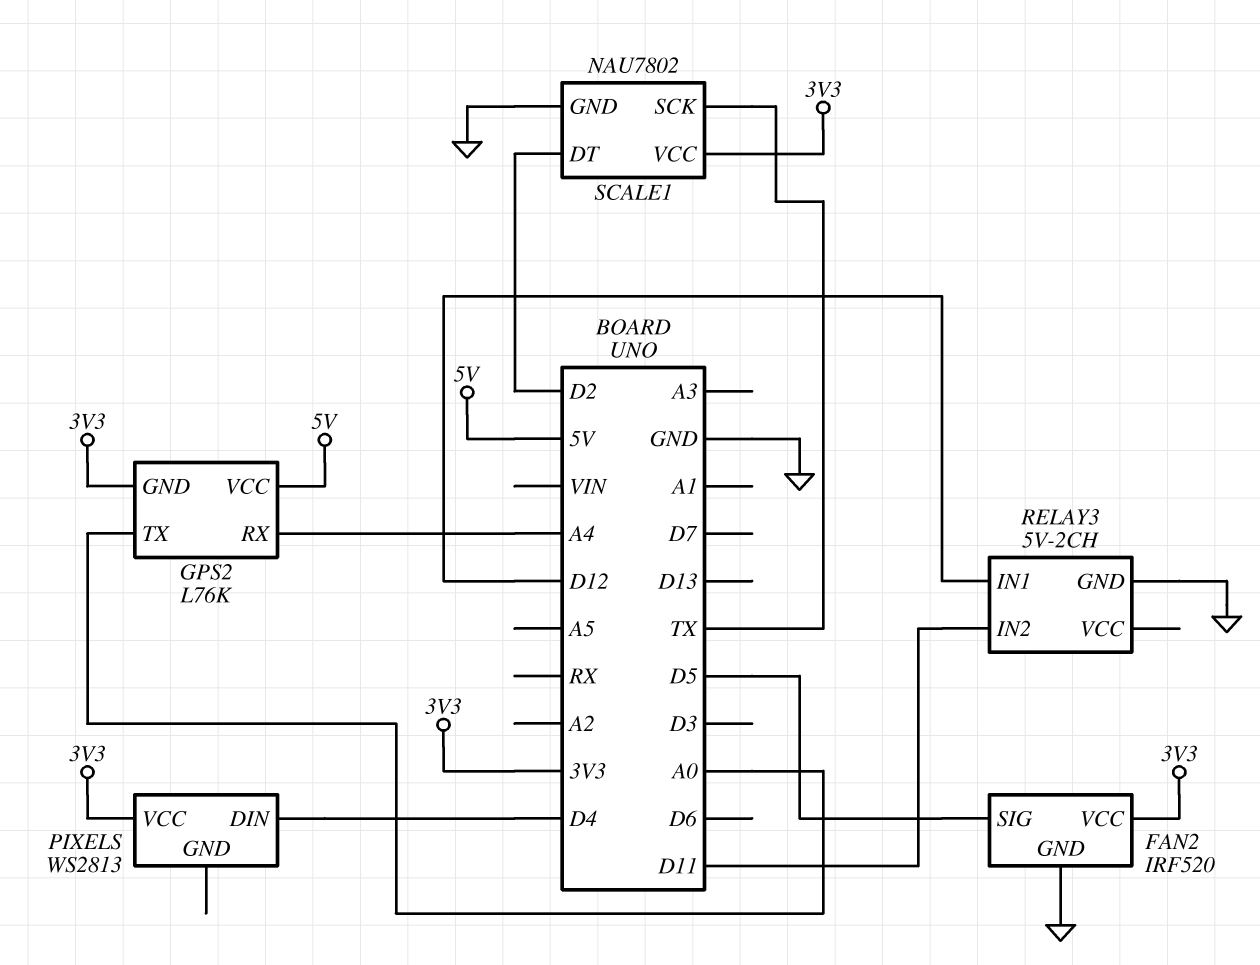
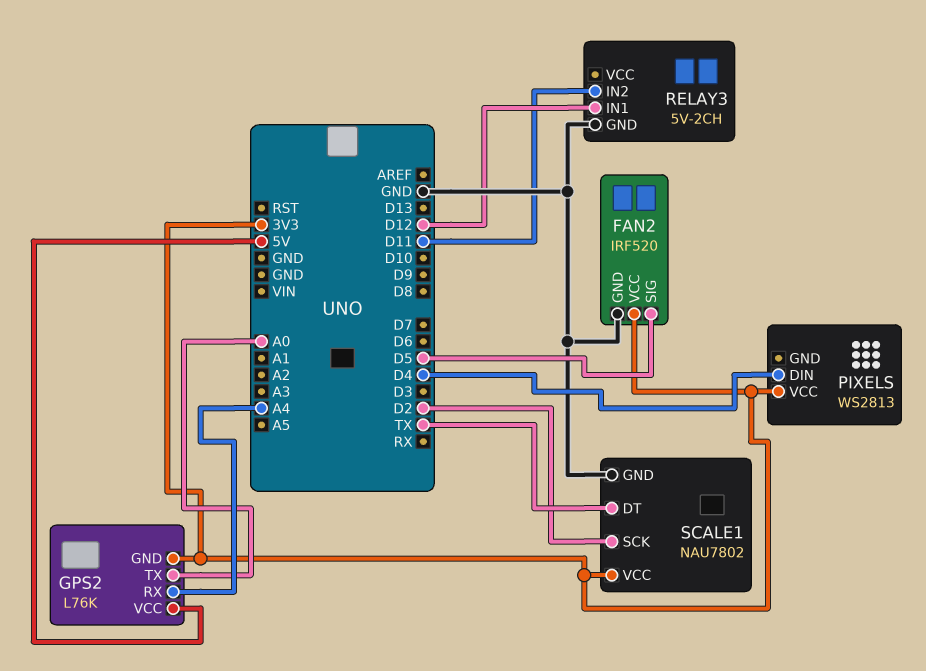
SCALE1 pin DT: D2 -> TX
SCALE1 pin SCK: TX -> D2

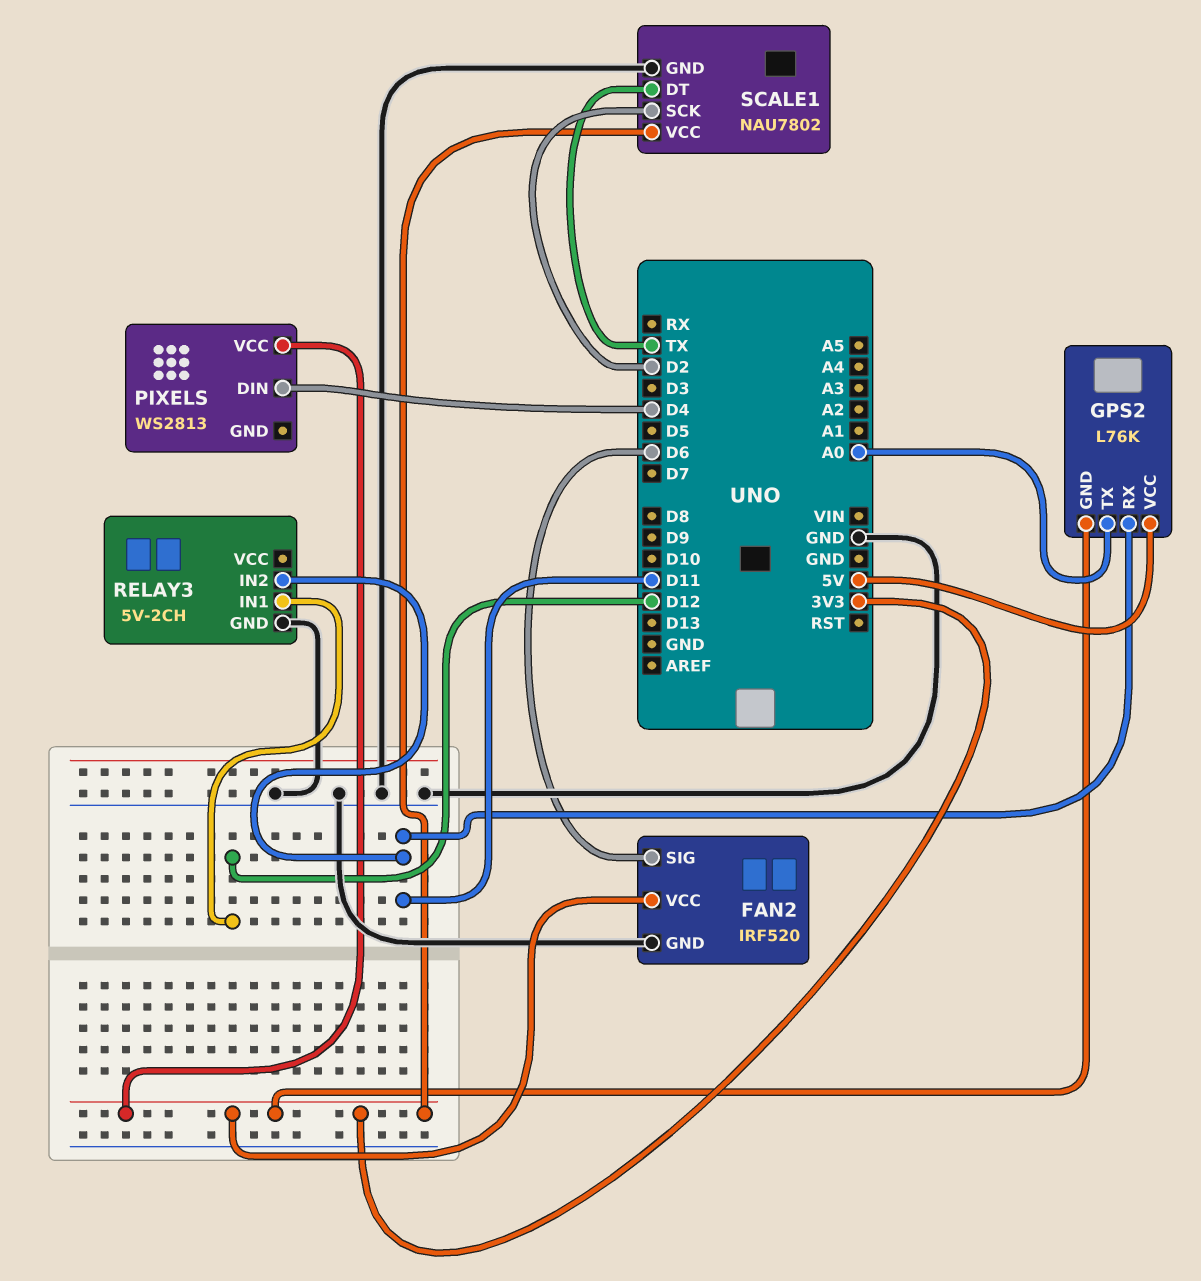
FAN2 pin SIG: D5 -> D6
GPS2 pin RX: A4 -> D11

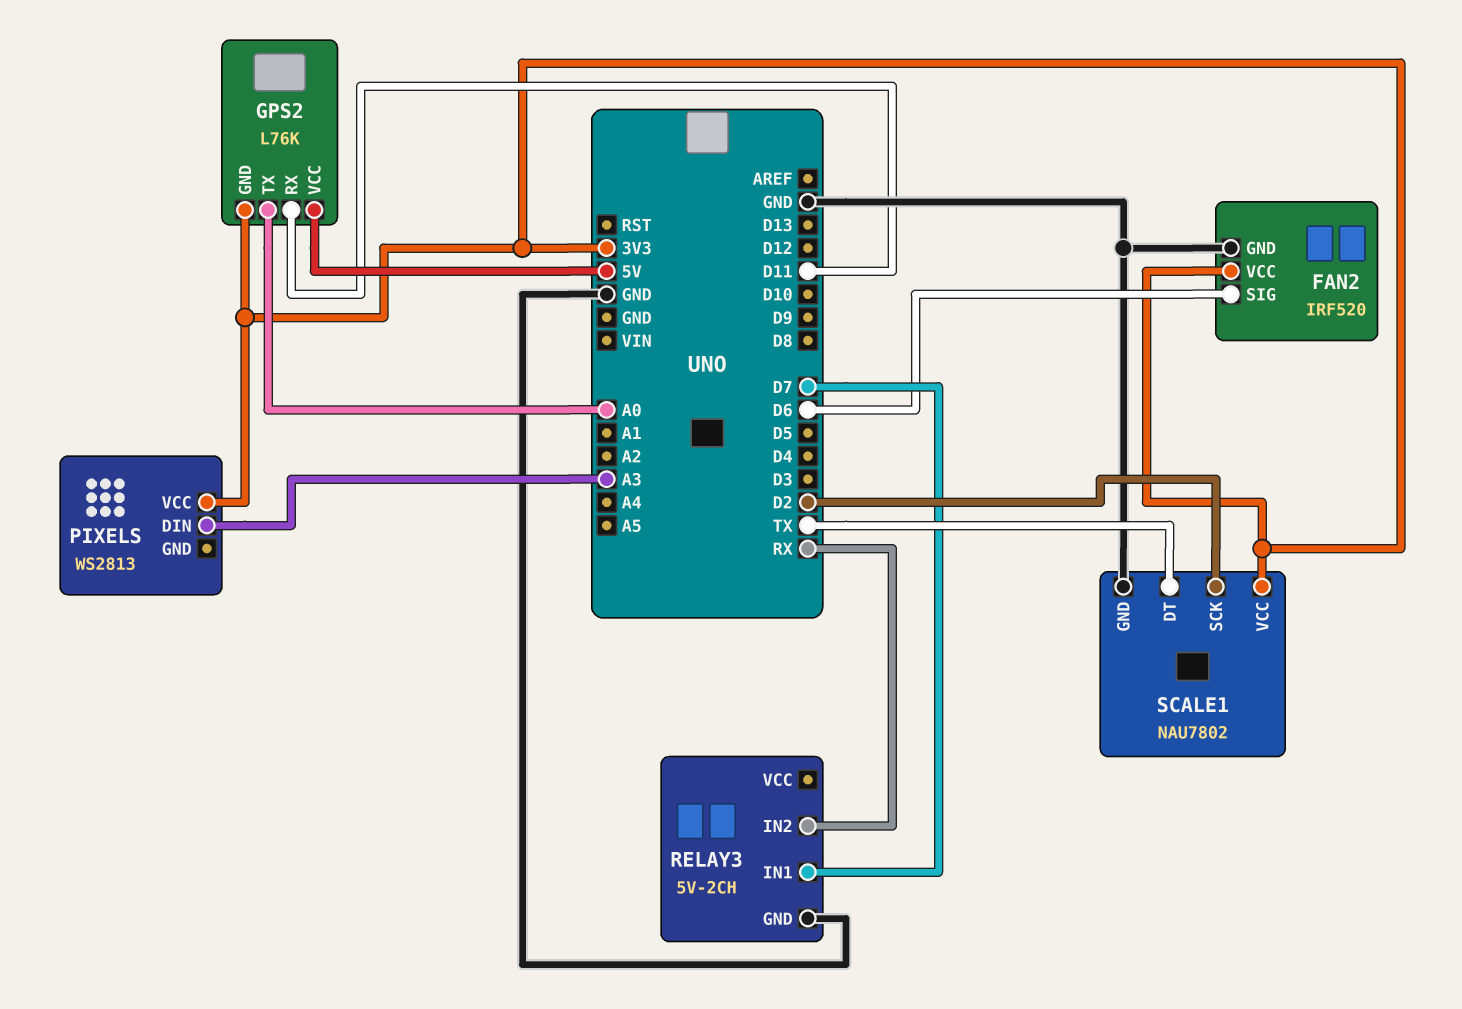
PIXELS pin DIN: D4 -> A3
RELAY3 pin IN1: D12 -> D7
RELAY3 pin IN2: D11 -> RX

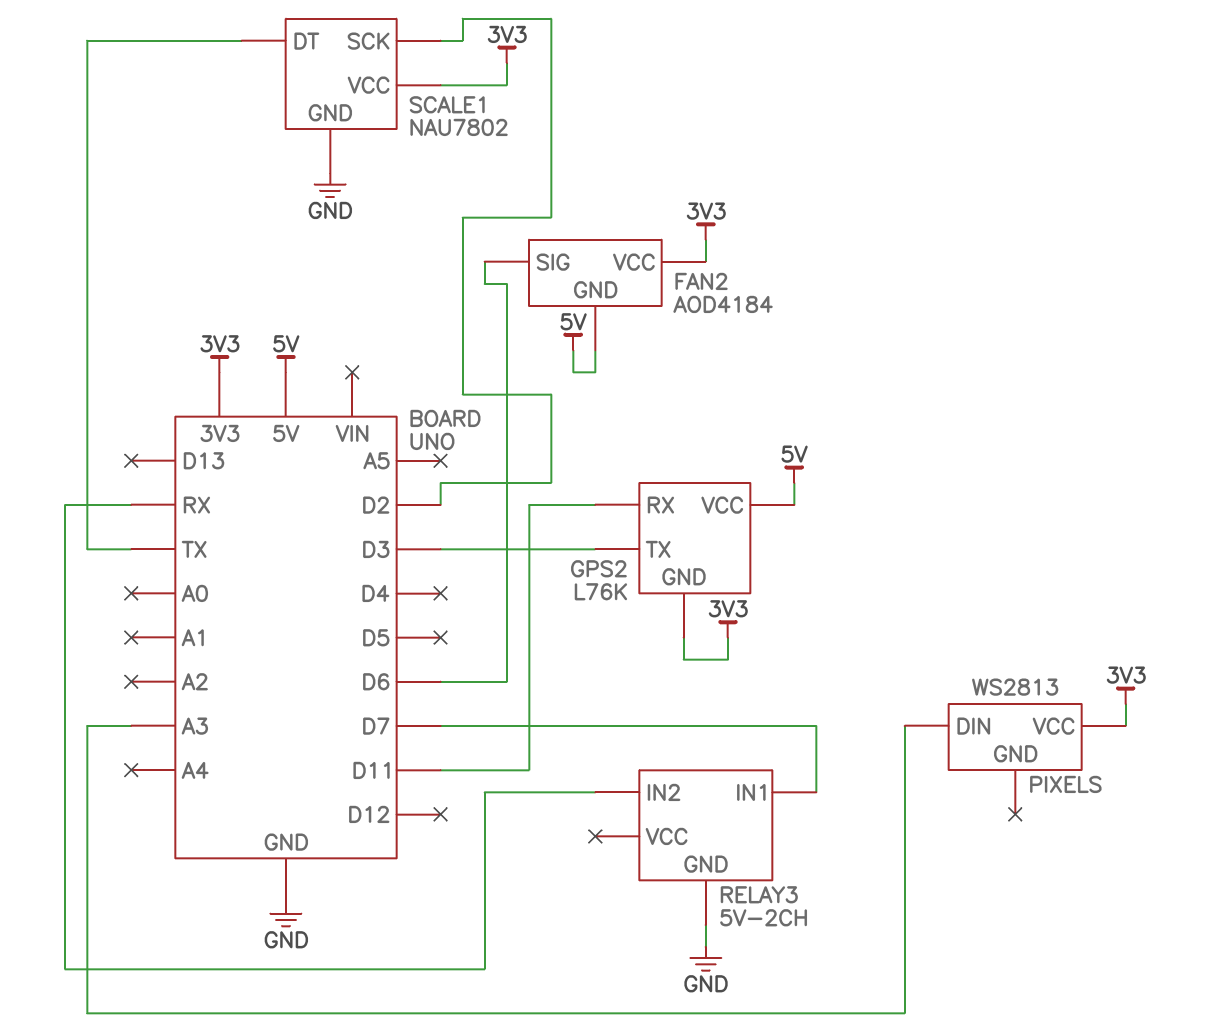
FAN2: IRF520 -> AOD4184
FAN2 pin GND: GND -> 5V
GPS2 pin TX: A0 -> D3

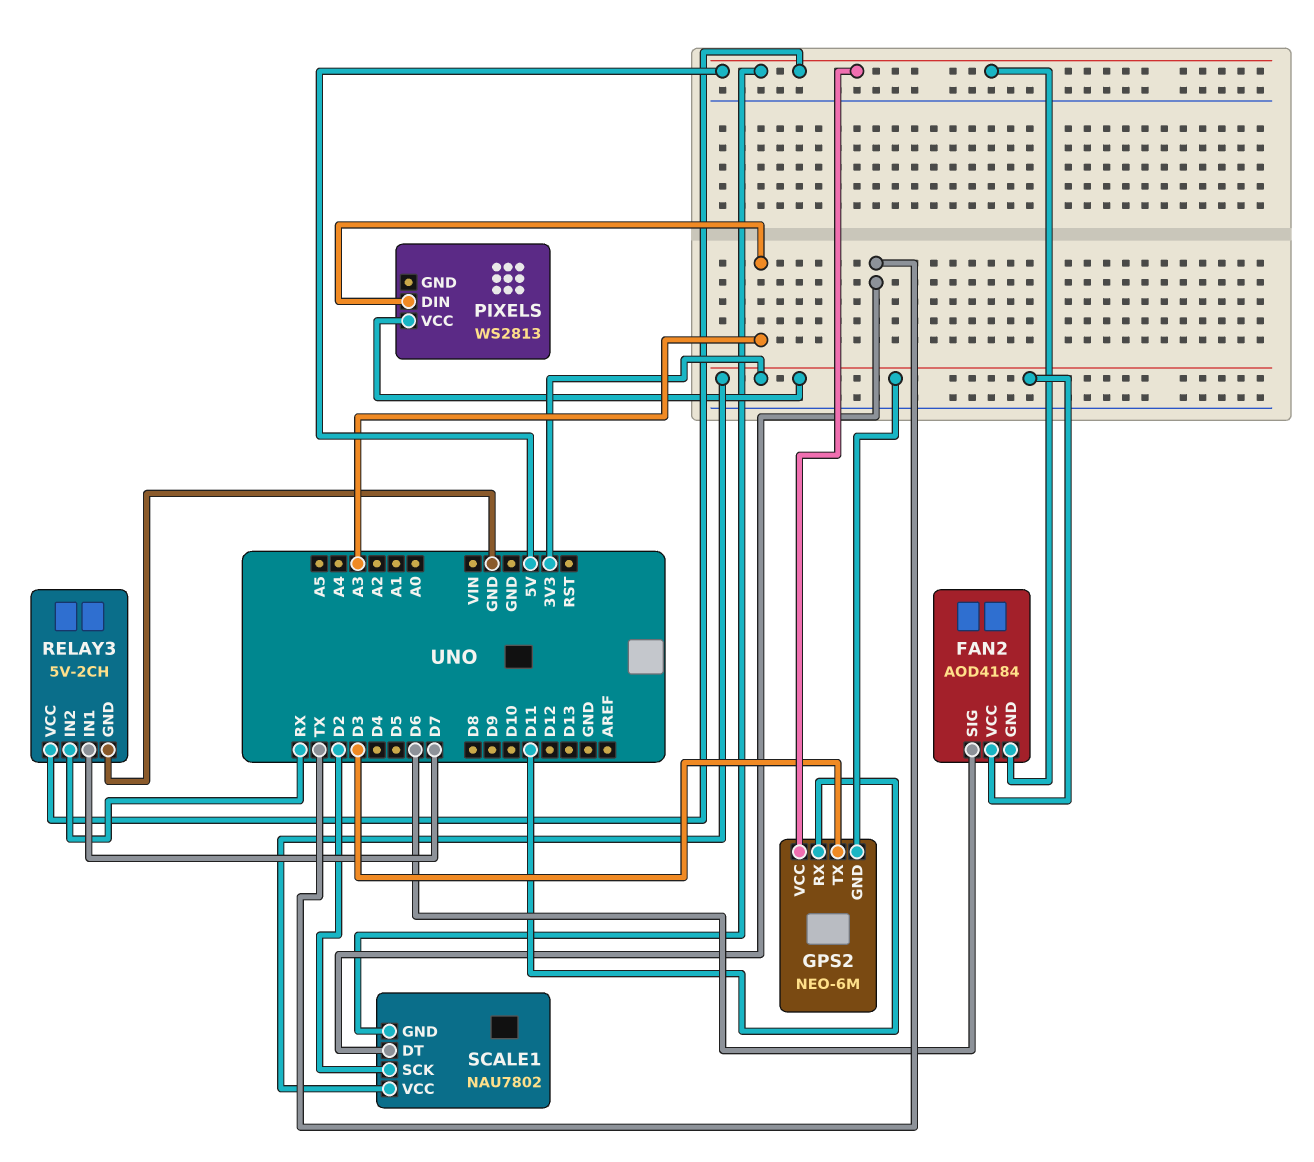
GPS2: L76K -> NEO-6M
RELAY3 pin VCC: none -> 5V
SCALE1 pin GND: GND -> 5V

